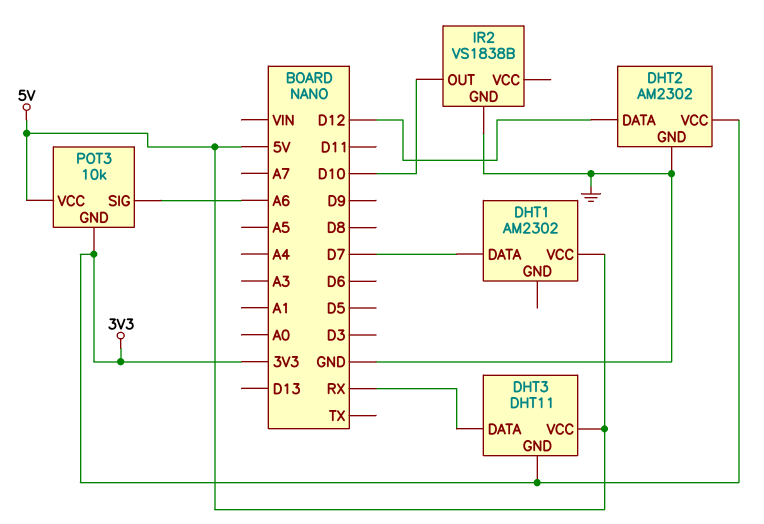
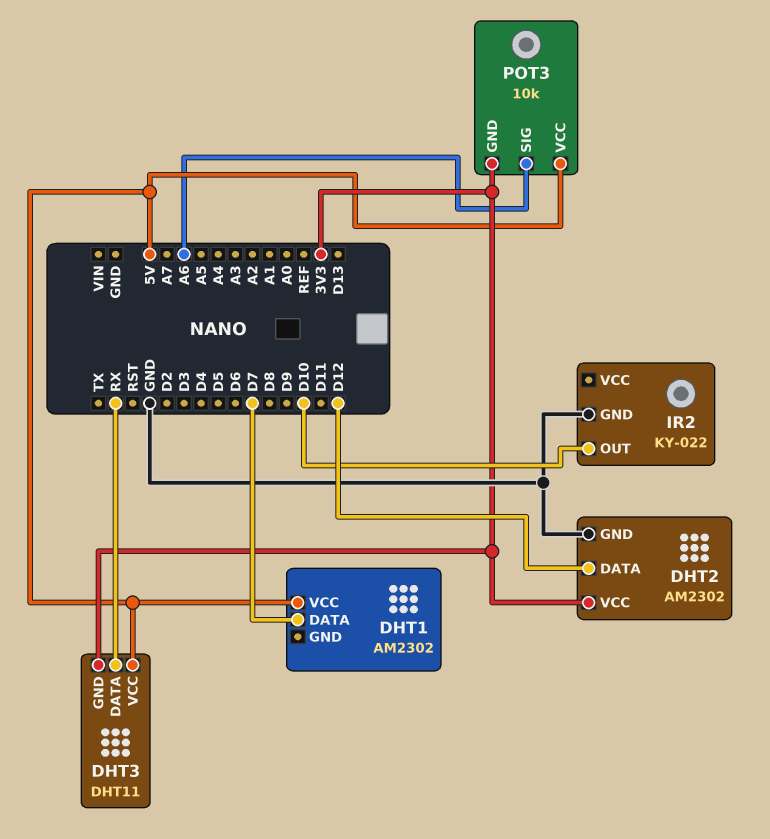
IR2: VS1838B -> KY-022

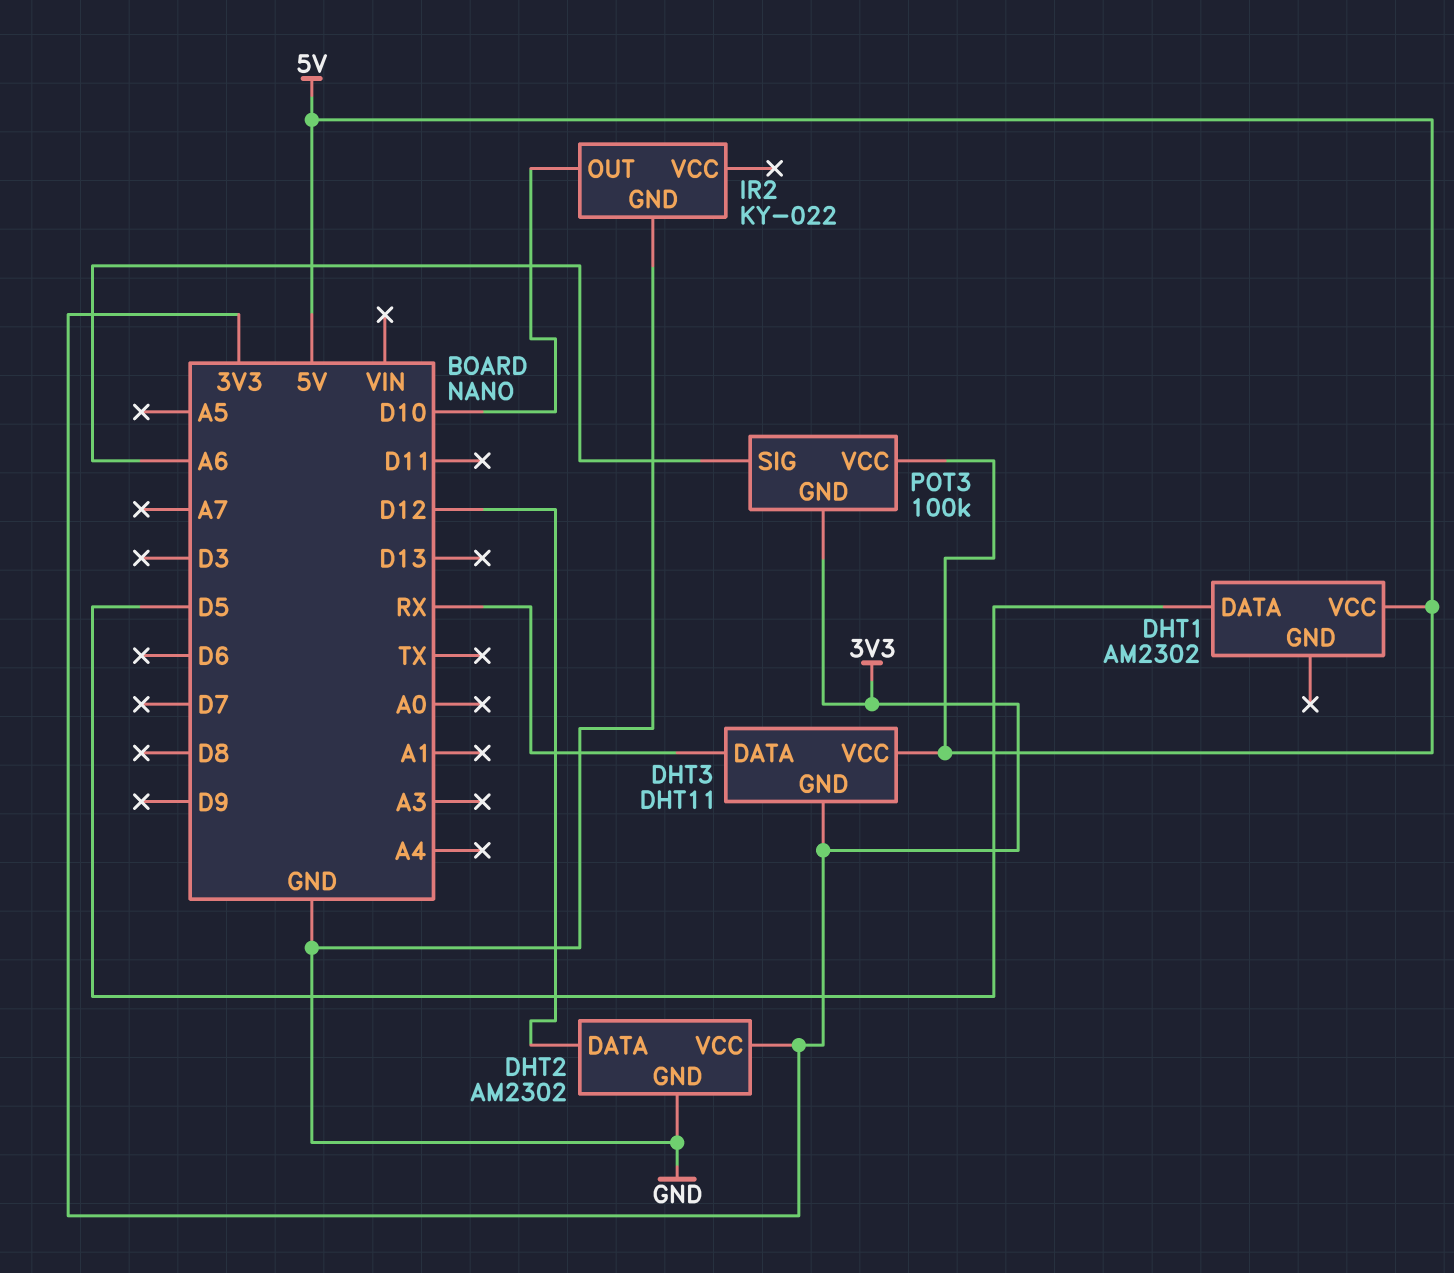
DHT1 pin DATA: D7 -> D5
POT3: 10k -> 100k

